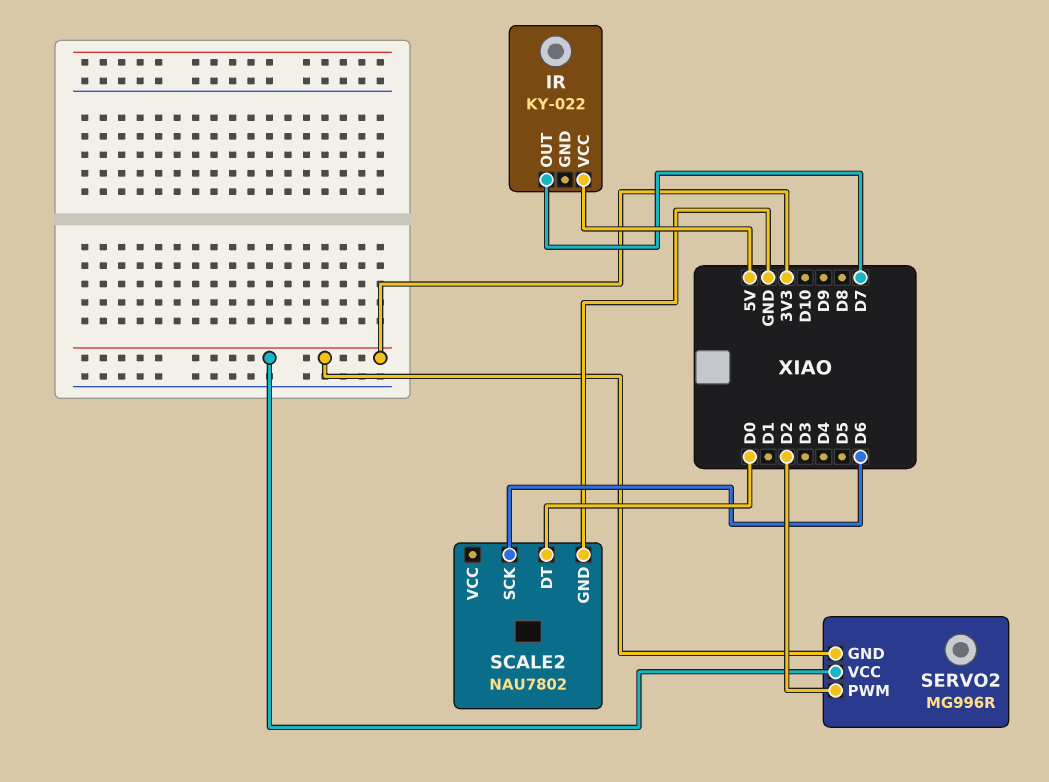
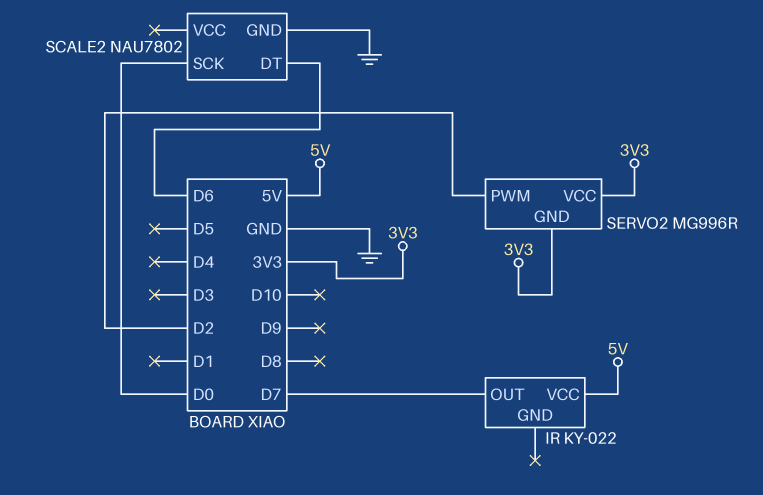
SCALE2 pin DT: D0 -> D6
SCALE2 pin SCK: D6 -> D0

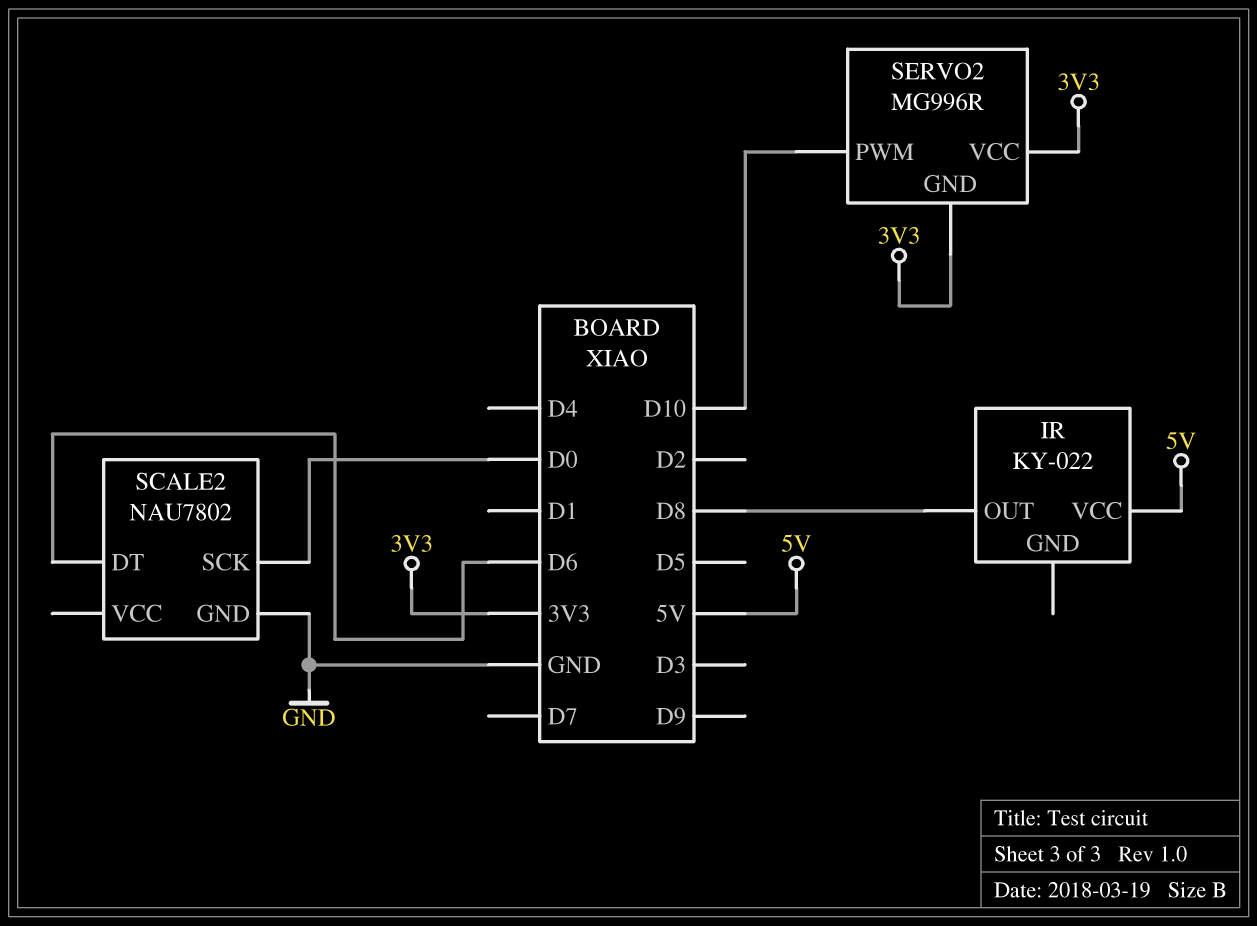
IR pin OUT: D7 -> D8
SERVO2 pin PWM: D2 -> D10

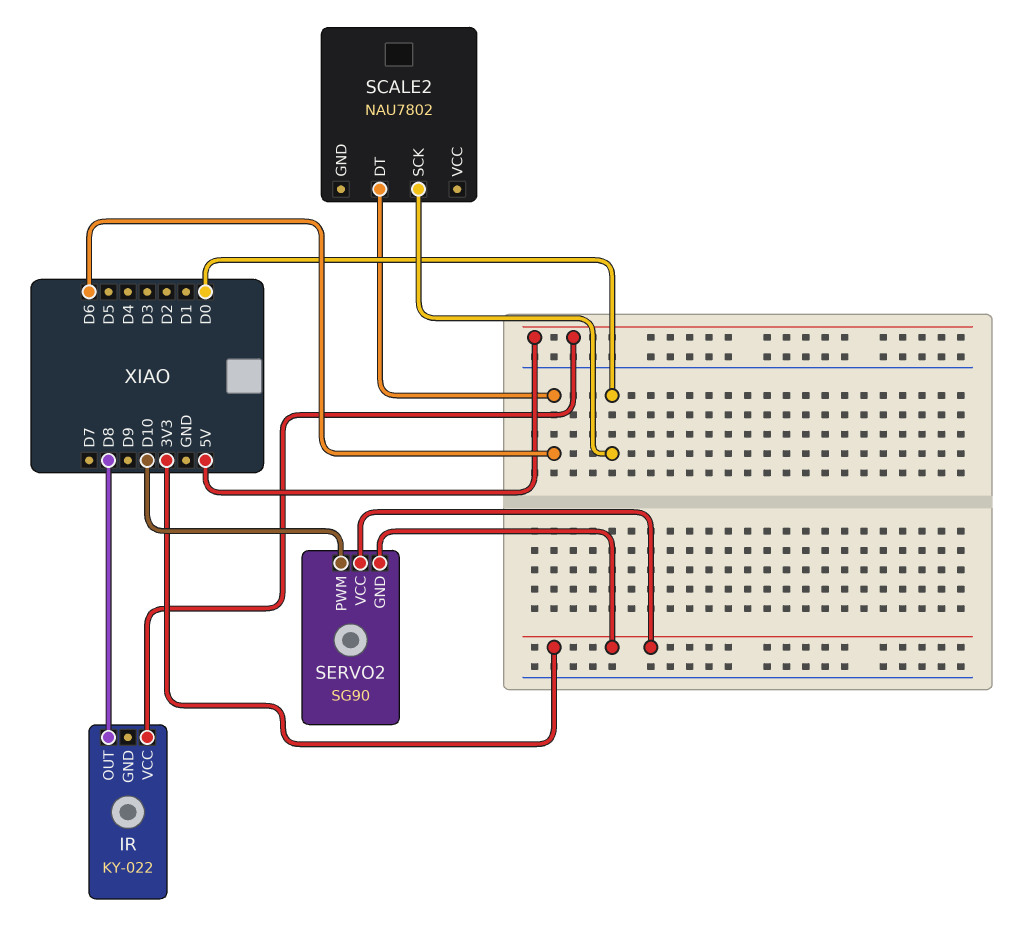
SCALE2 pin GND: GND -> none
SERVO2: MG996R -> SG90

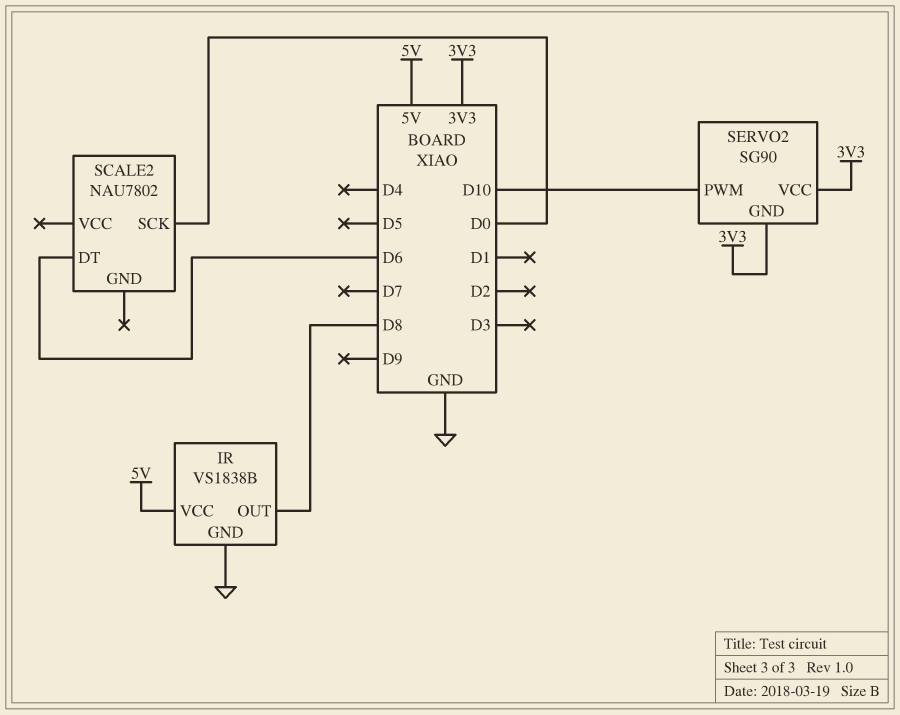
IR: KY-022 -> VS1838B
IR pin GND: none -> GND

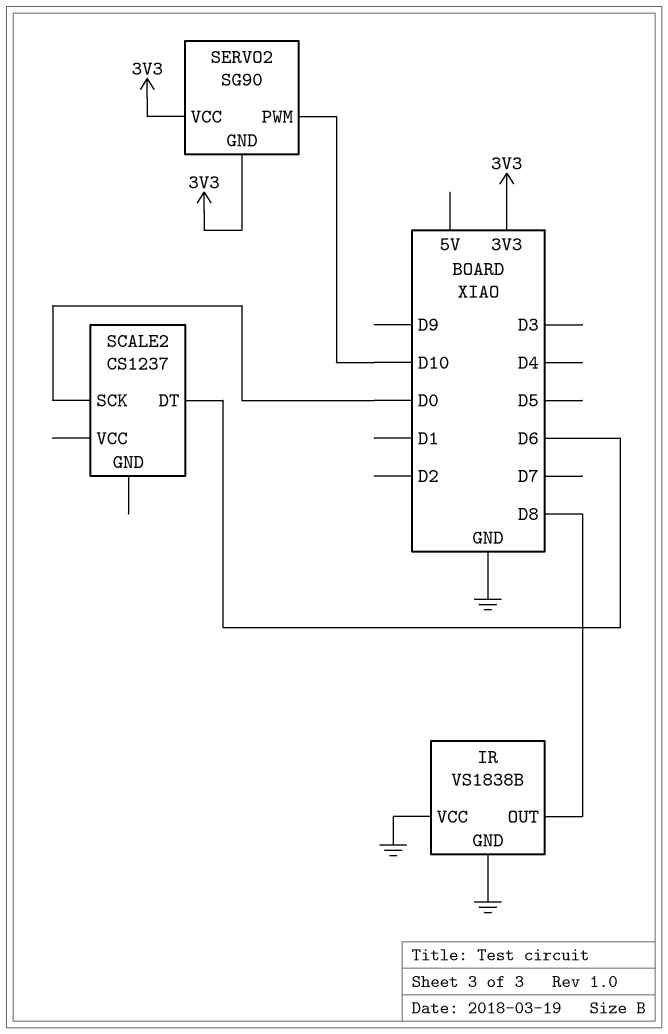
IR pin VCC: 5V -> GND
SCALE2: NAU7802 -> CS1237

